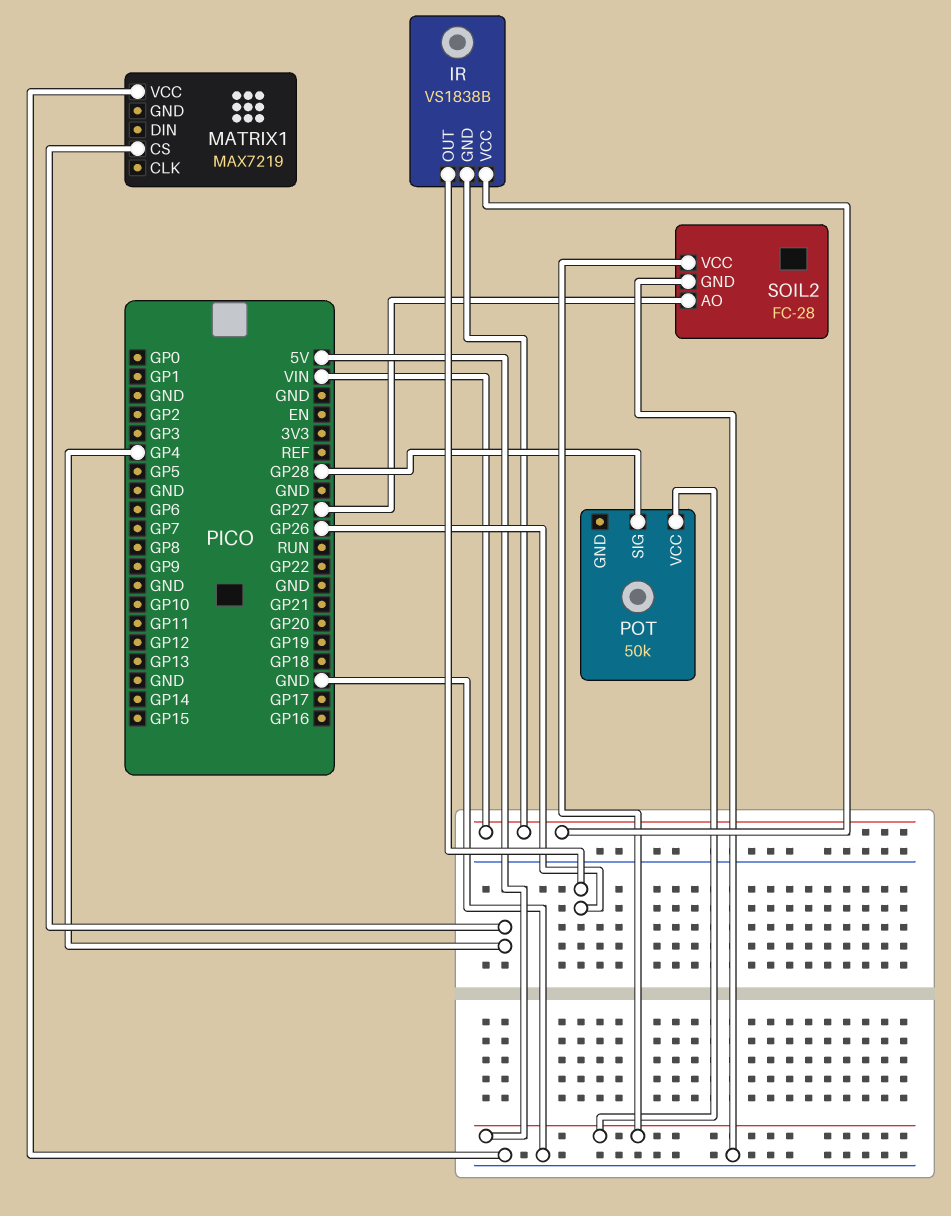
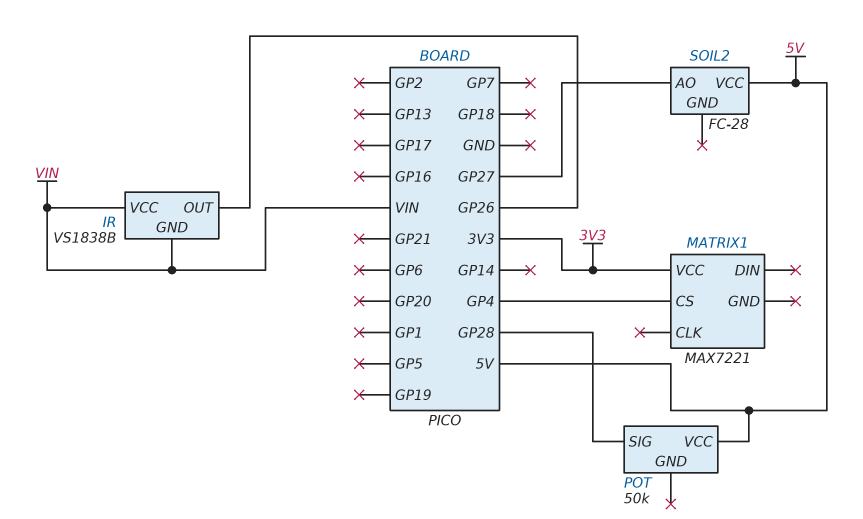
MATRIX1: MAX7219 -> MAX7221
MATRIX1 pin VCC: GND -> 3V3
SOIL2 pin GND: GND -> none

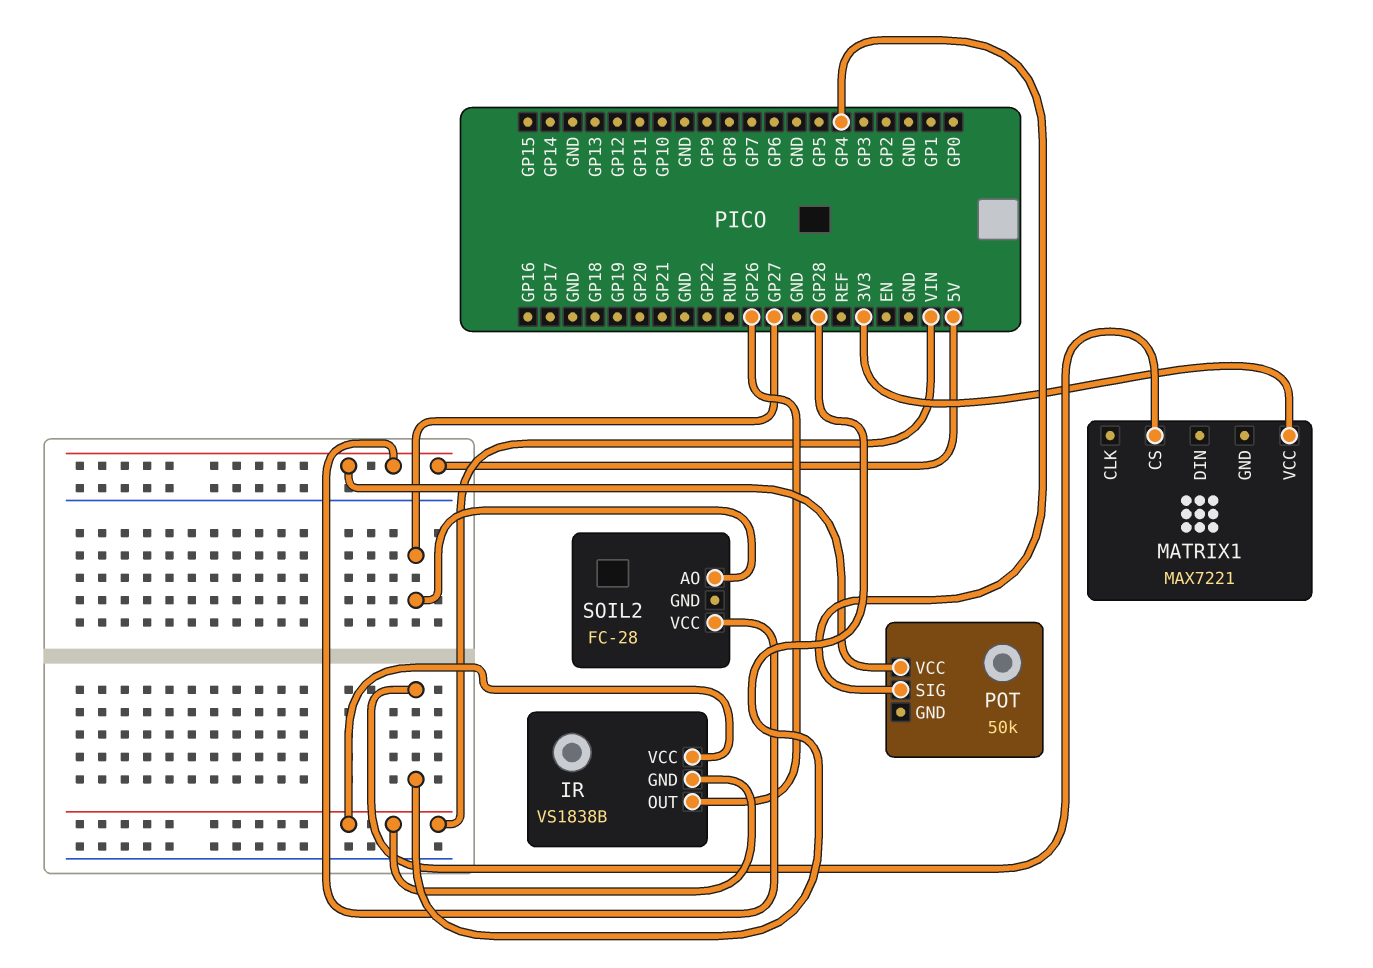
MATRIX1 pin CS: GP4 -> GP28
POT pin SIG: GP28 -> GP4

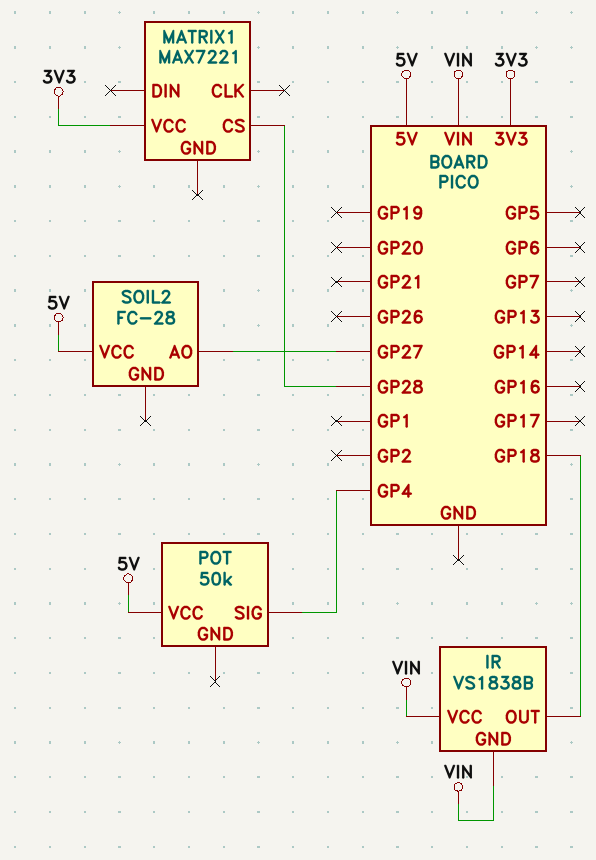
IR pin OUT: GP26 -> GP18

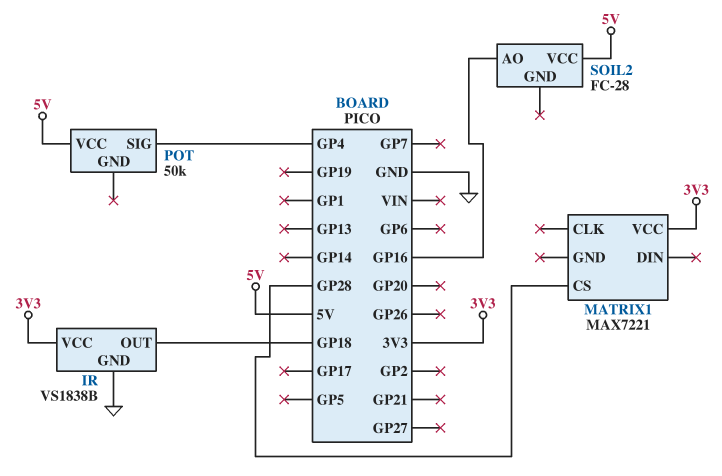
IR pin GND: VIN -> GND
IR pin VCC: VIN -> 3V3
SOIL2 pin AO: GP27 -> GP16

